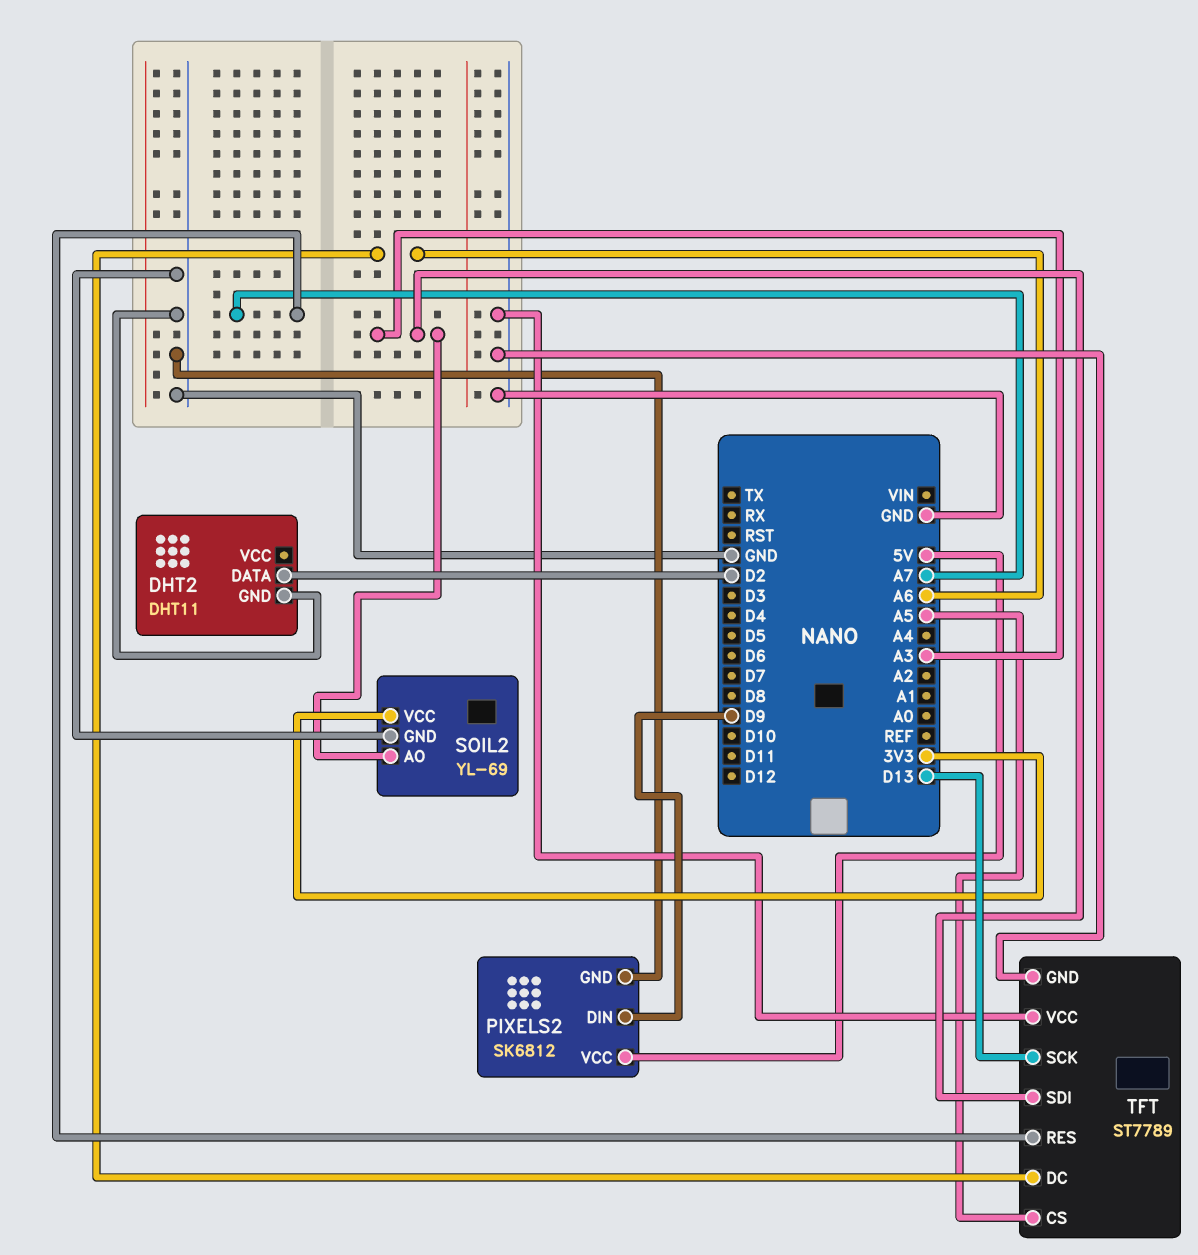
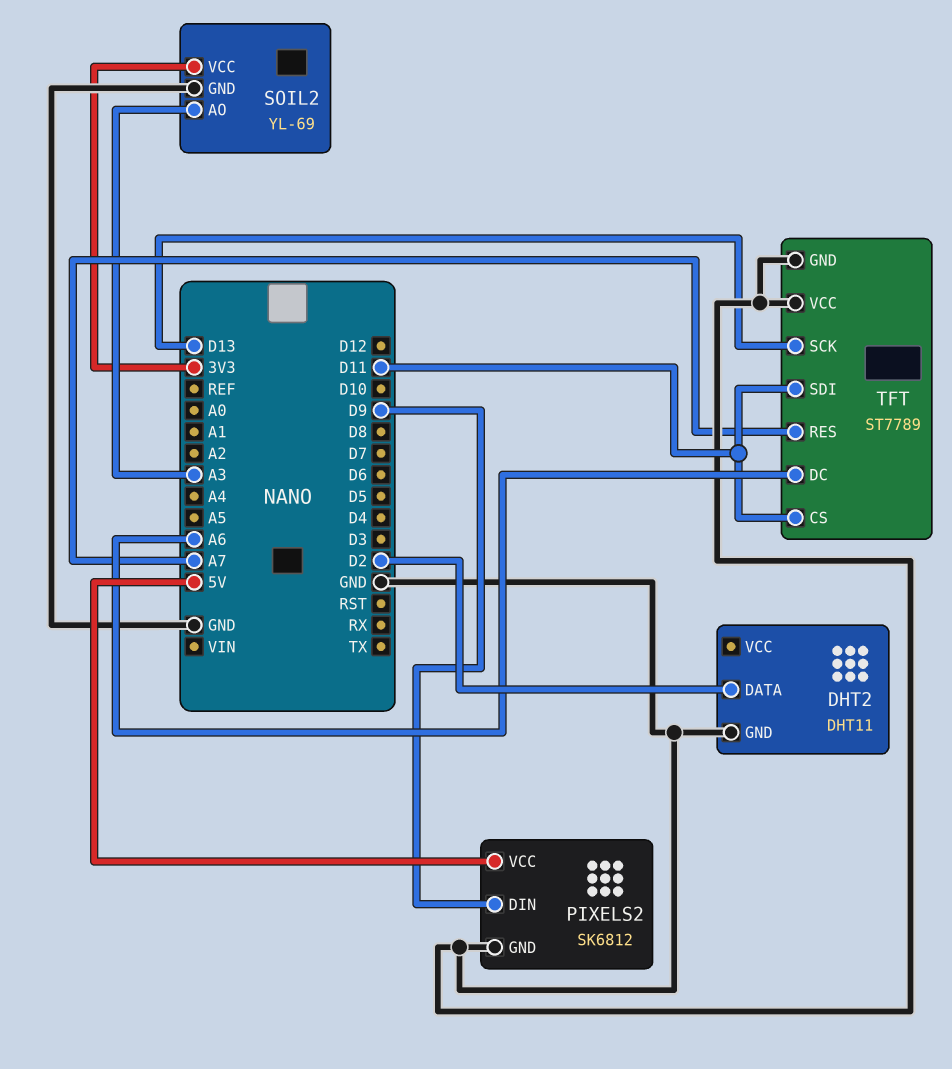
TFT pin CS: A5 -> D11
TFT pin SDI: A3 -> D11

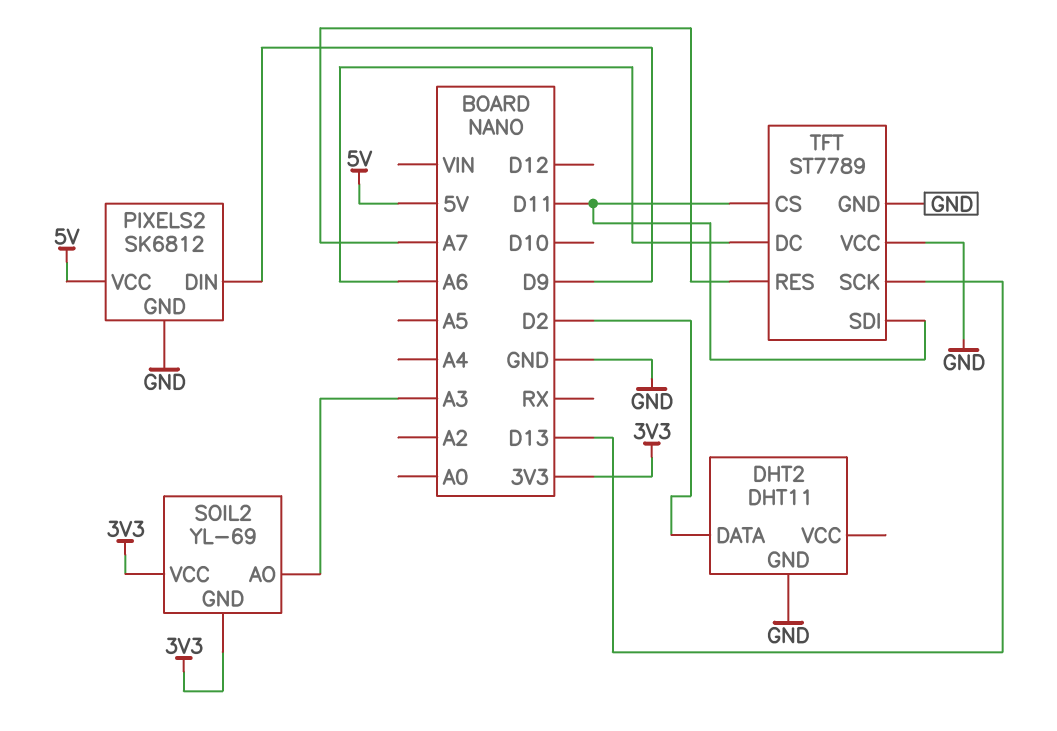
SOIL2 pin GND: GND -> 3V3

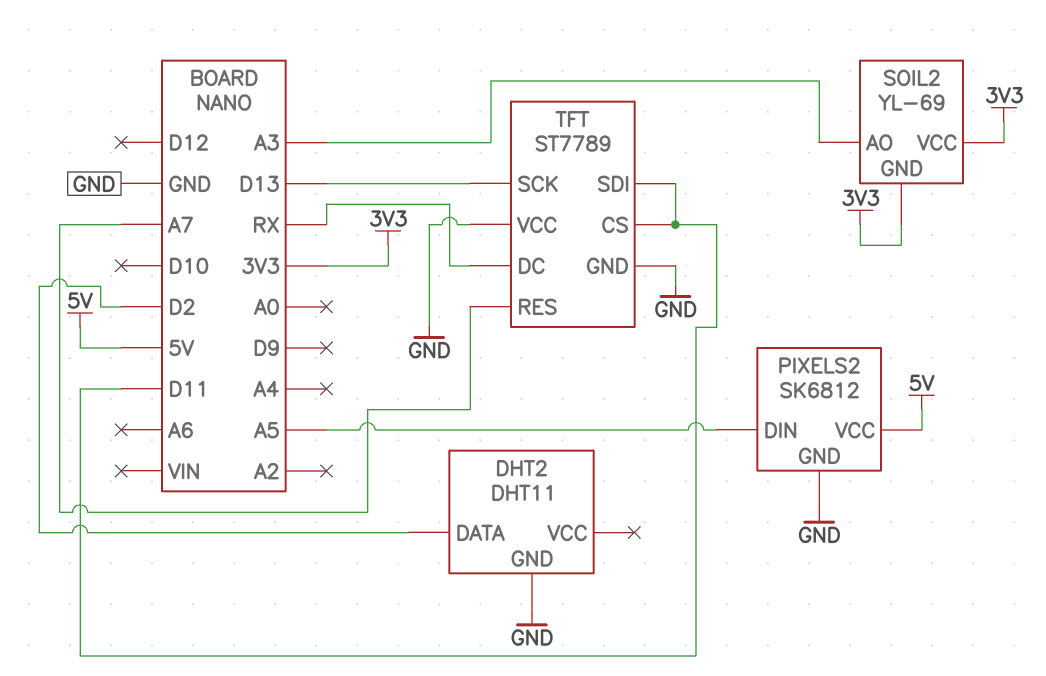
PIXELS2 pin DIN: D9 -> A5
TFT pin DC: A6 -> RX

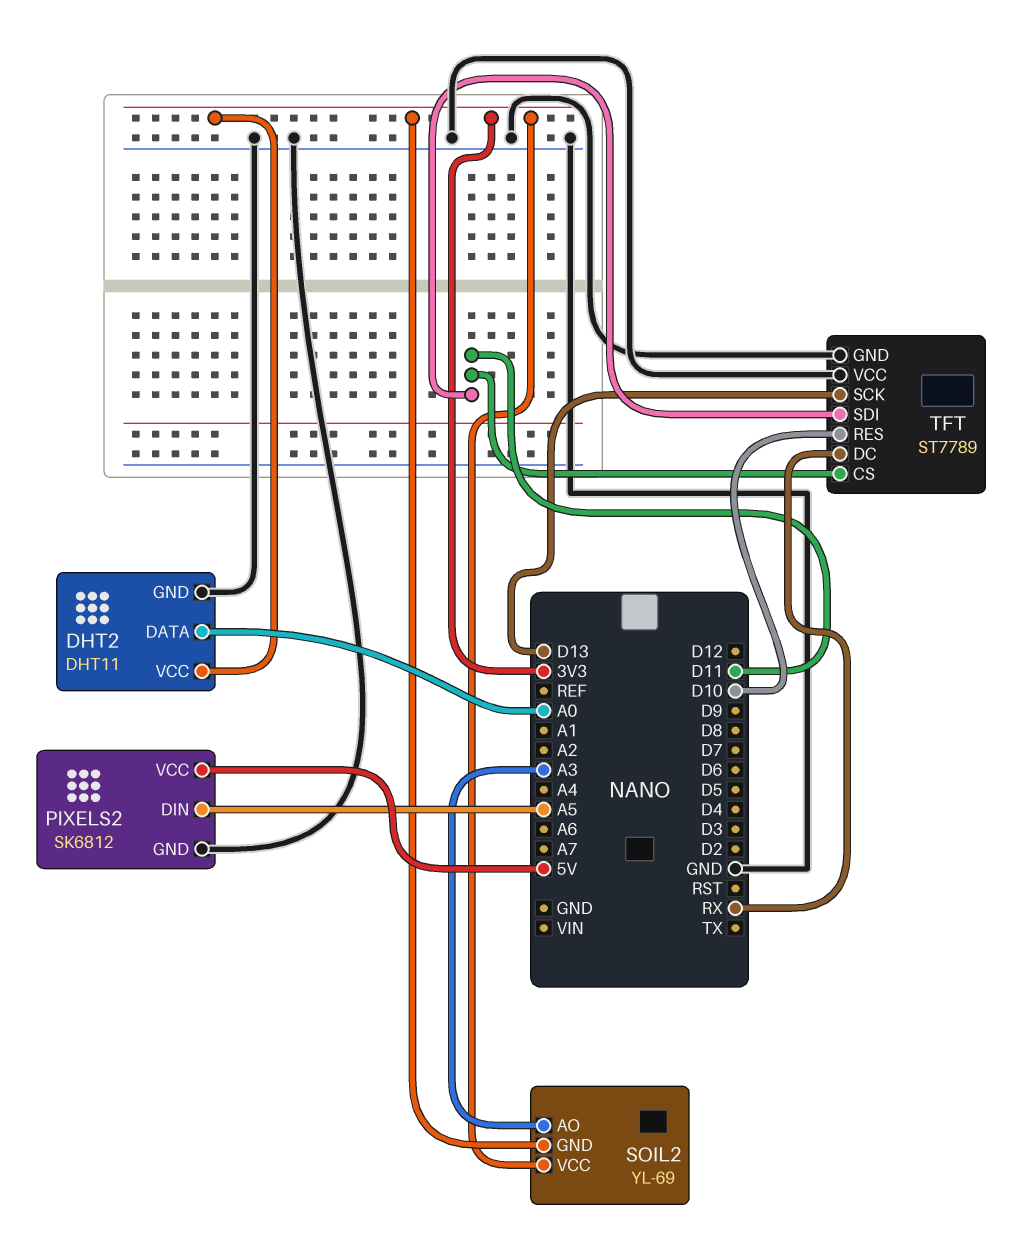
DHT2 pin DATA: D2 -> A0
DHT2 pin VCC: none -> 3V3
TFT pin RES: A7 -> D10

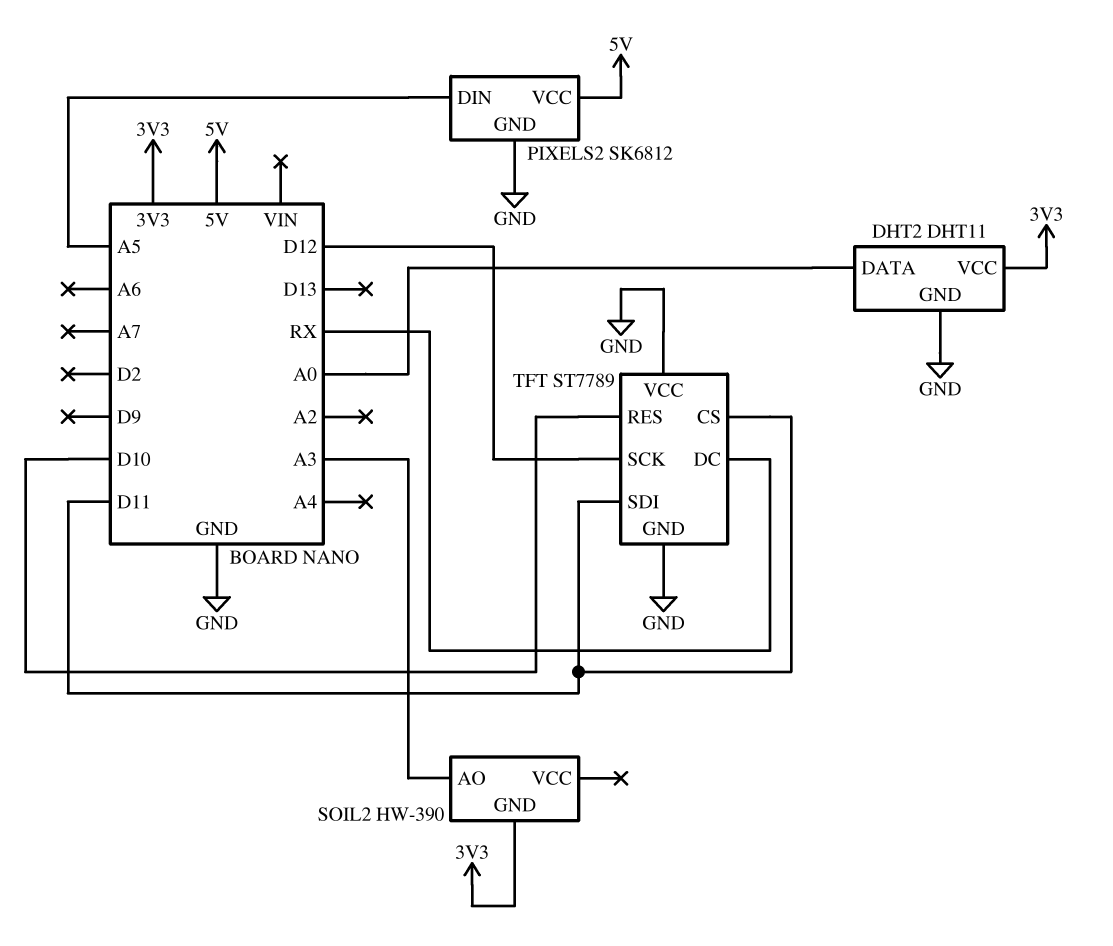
SOIL2: YL-69 -> HW-390
SOIL2 pin VCC: 3V3 -> none
TFT pin SCK: D13 -> D12

